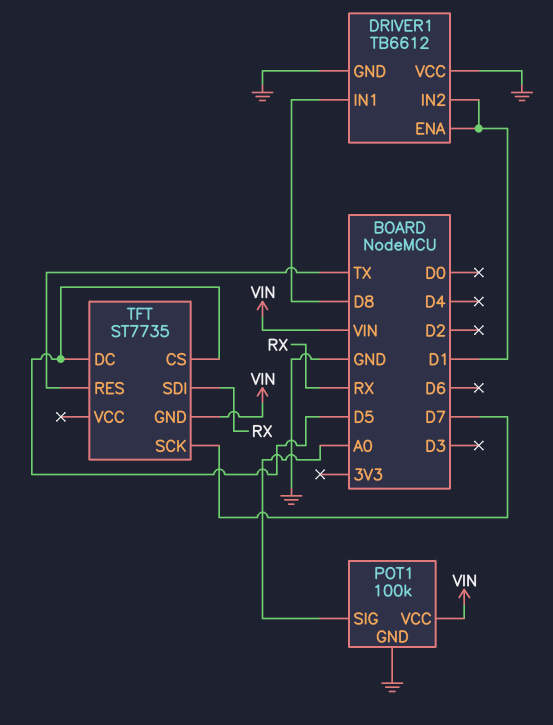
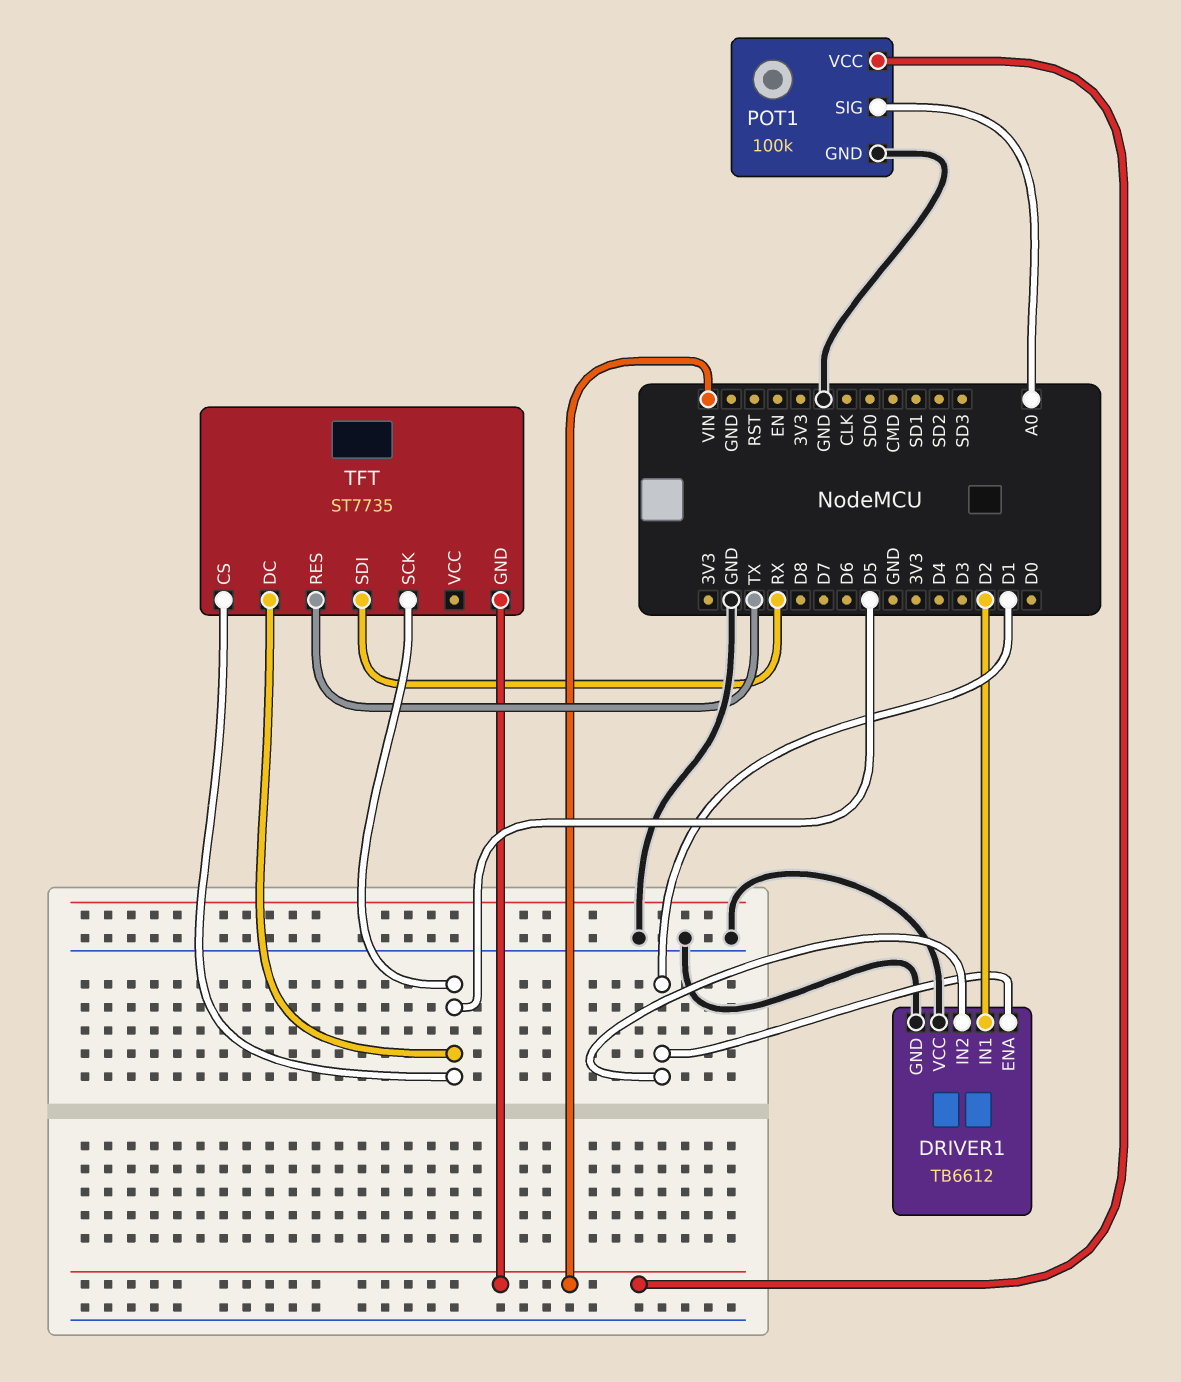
DRIVER1 pin IN1: D8 -> D2
TFT pin SCK: D7 -> D5

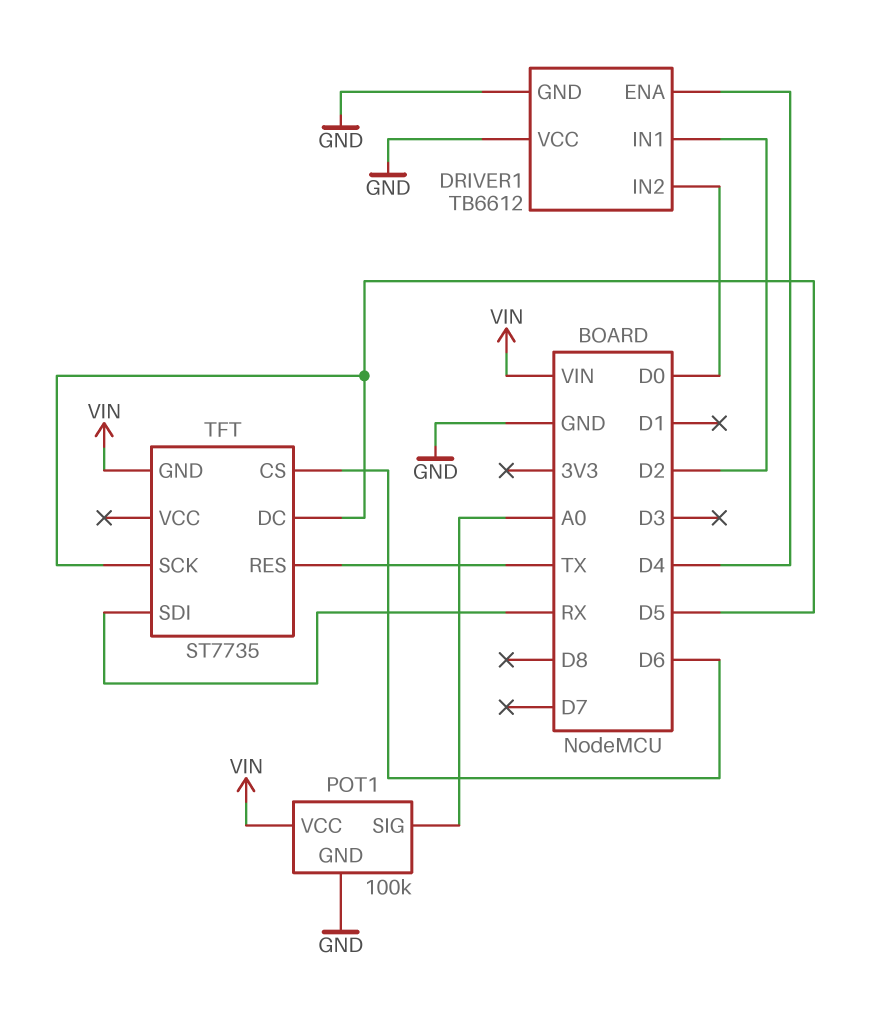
DRIVER1 pin ENA: D1 -> D4
DRIVER1 pin IN2: D1 -> D0
TFT pin CS: D5 -> D6

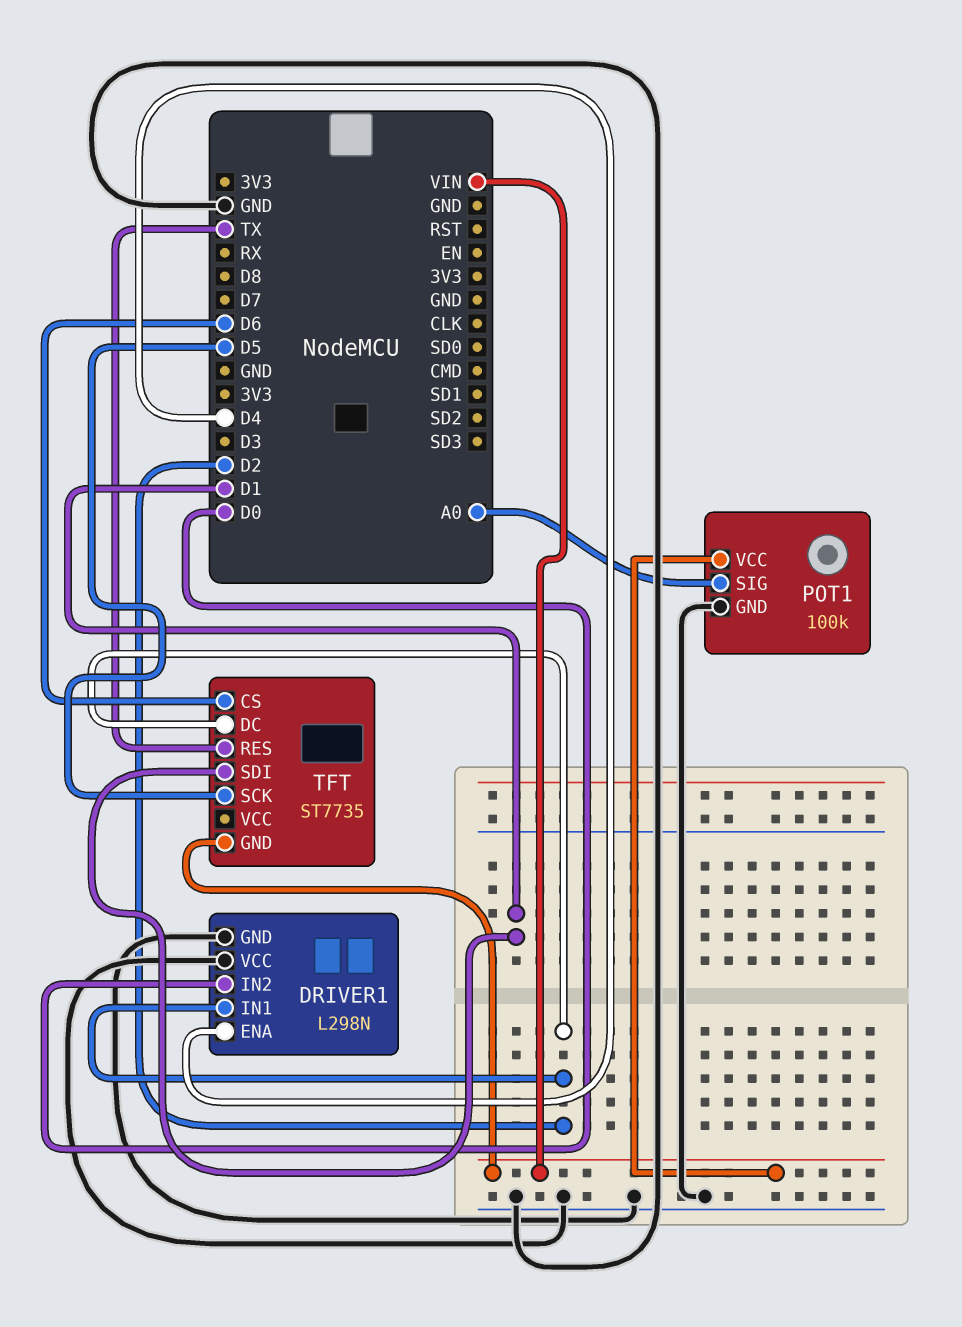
DRIVER1: TB6612 -> L298N
TFT pin DC: D5 -> D2
TFT pin SDI: RX -> D1

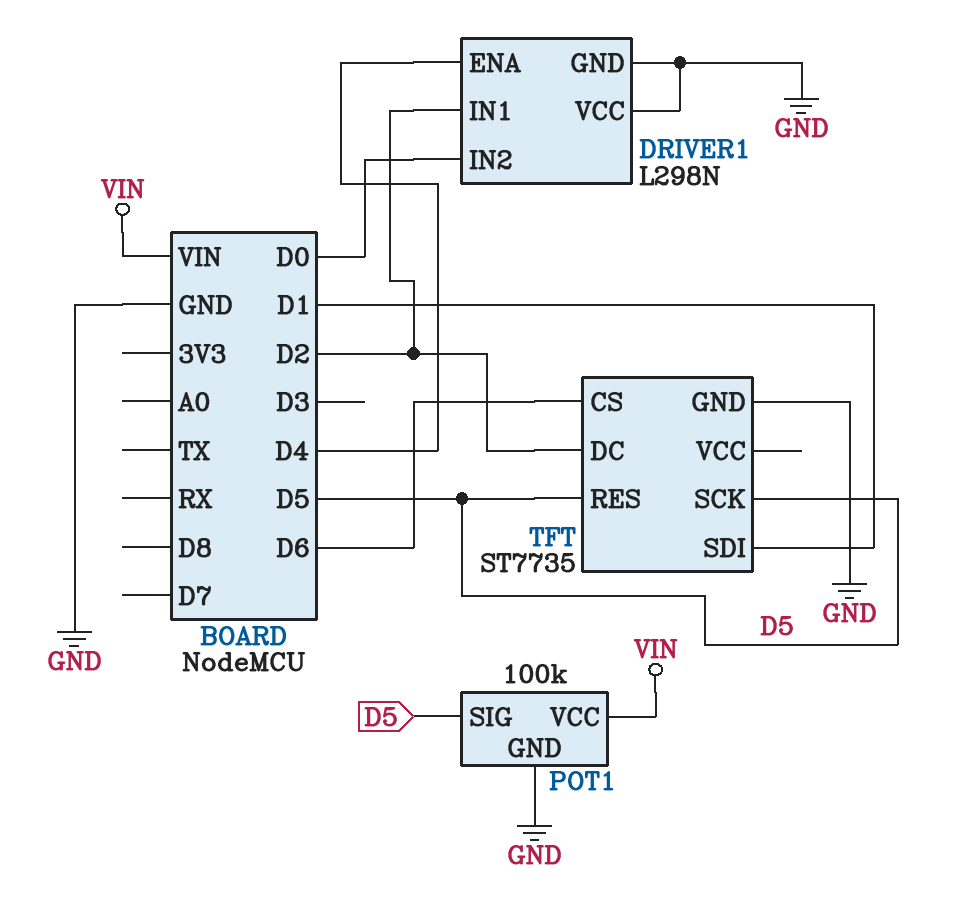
POT1 pin SIG: A0 -> D5
TFT pin GND: VIN -> GND
TFT pin RES: TX -> D5

